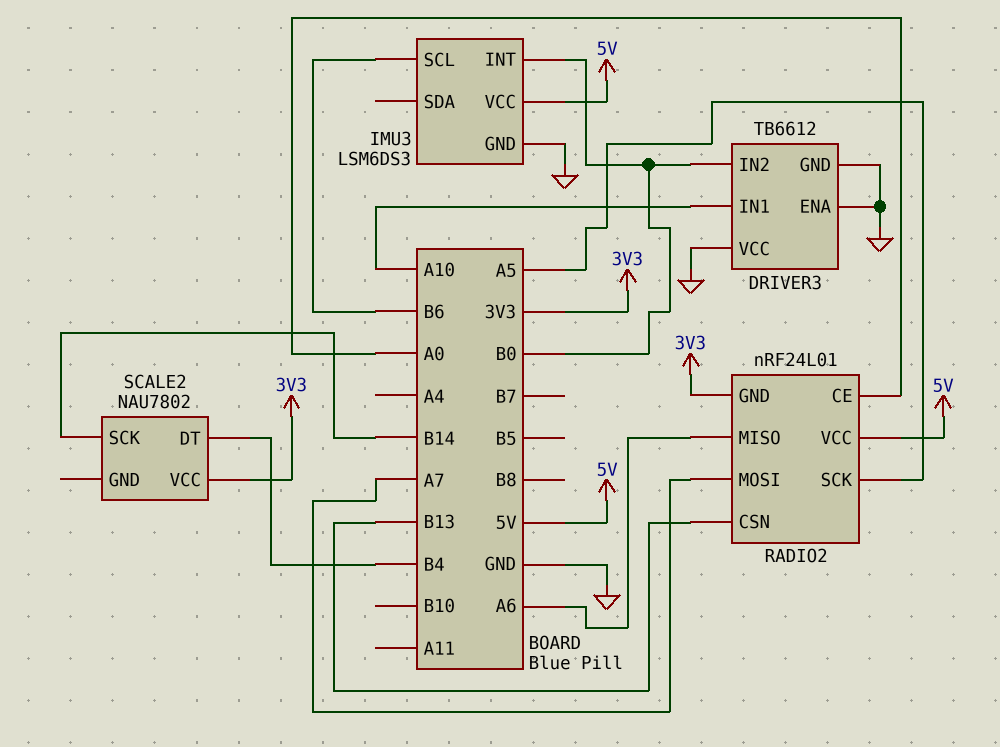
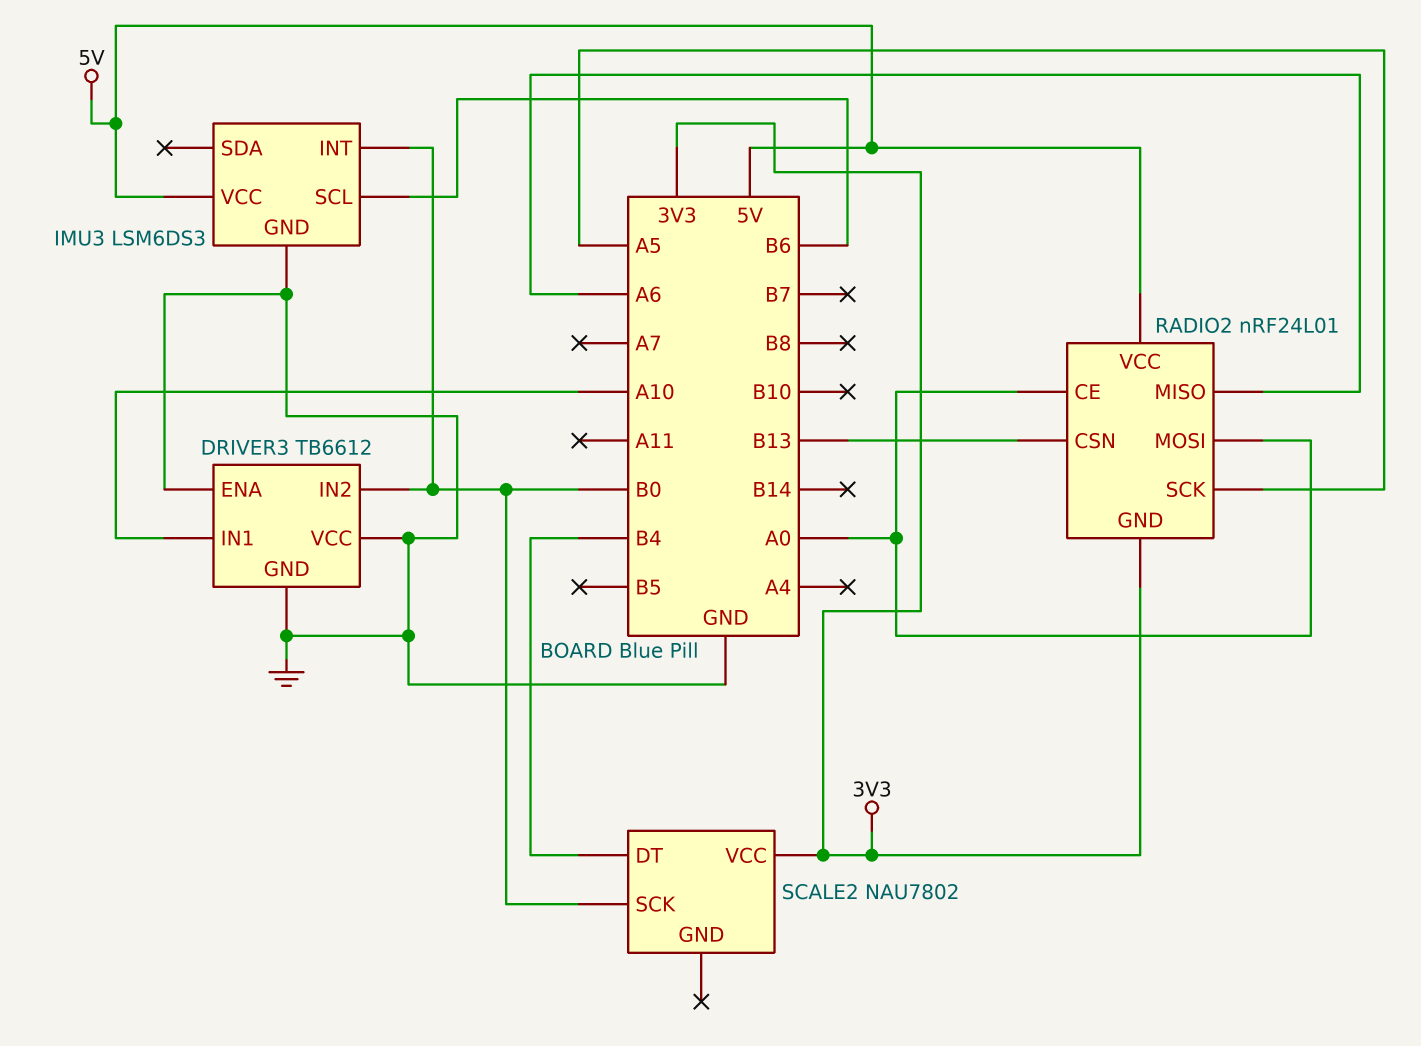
RADIO2 pin MOSI: A7 -> A0
SCALE2 pin SCK: B14 -> B0

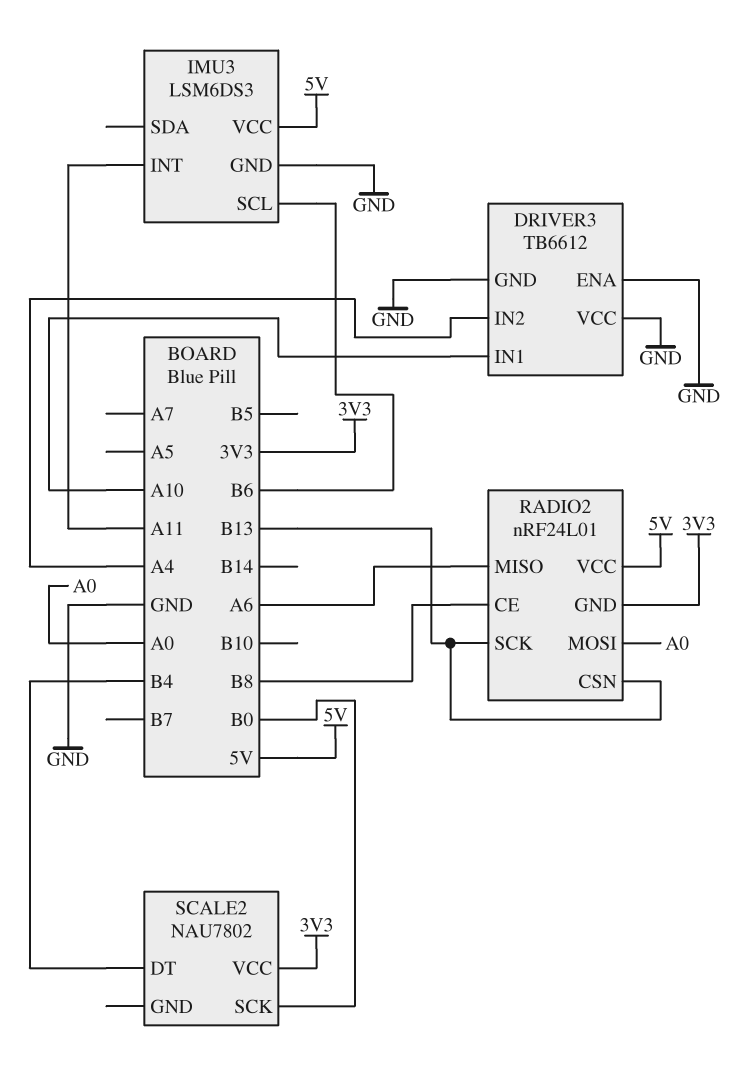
DRIVER3 pin IN2: B0 -> A4
IMU3 pin INT: B0 -> A11
RADIO2 pin CE: A0 -> B8
RADIO2 pin SCK: A5 -> B13

